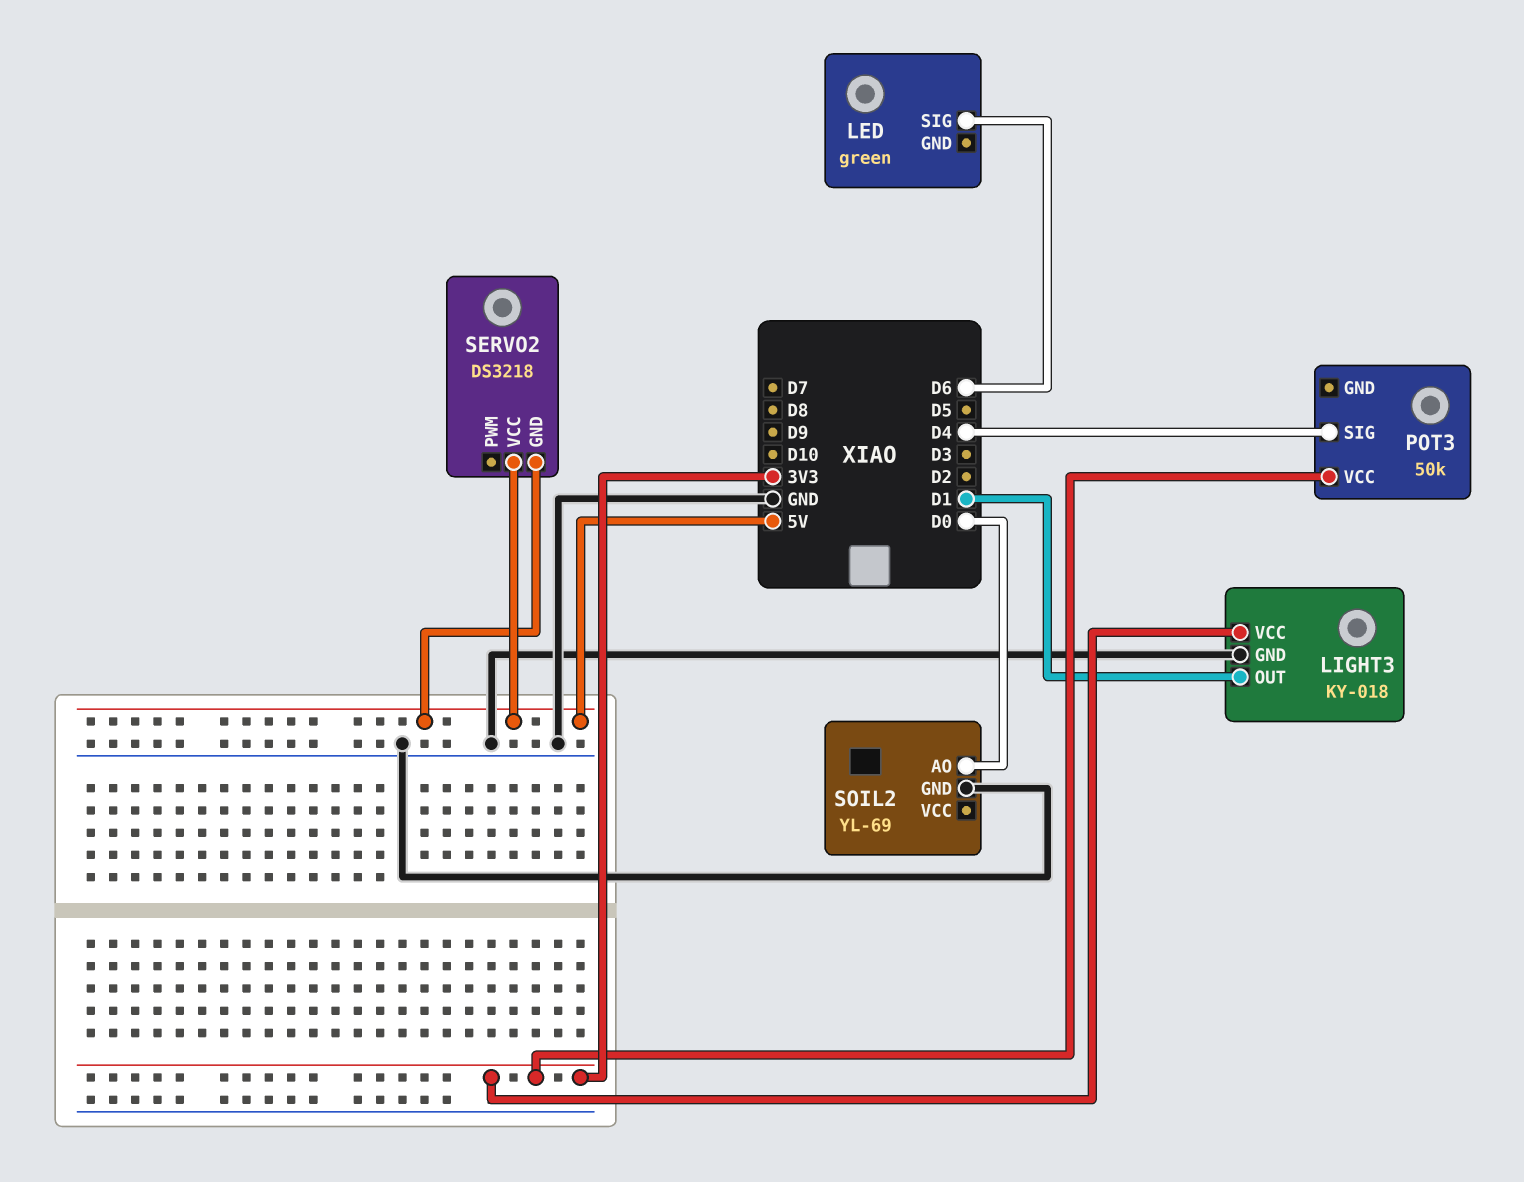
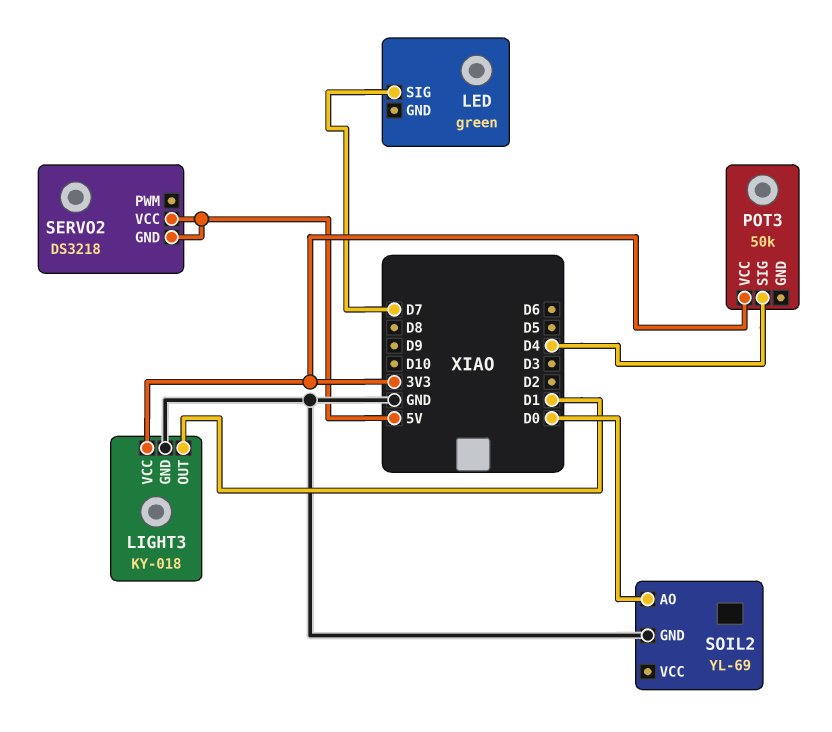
LED pin SIG: D6 -> D7

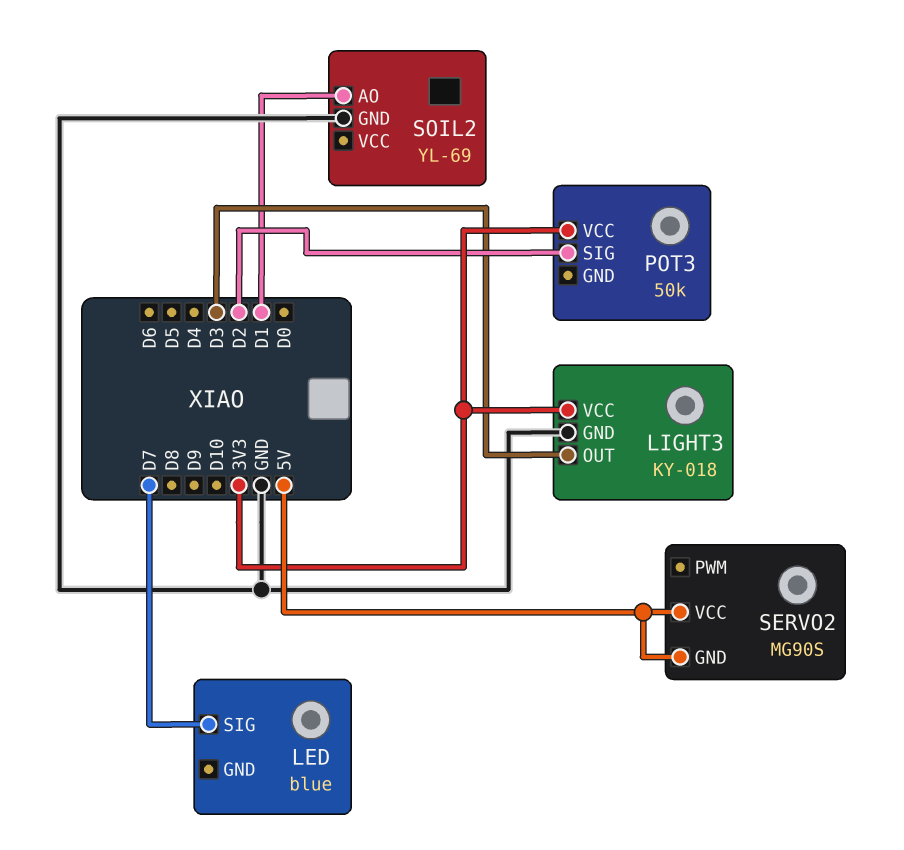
LED: green -> blue
LIGHT3 pin OUT: D1 -> D3
POT3 pin SIG: D4 -> D2
SERVO2: DS3218 -> MG90S
SOIL2 pin AO: D0 -> D1

